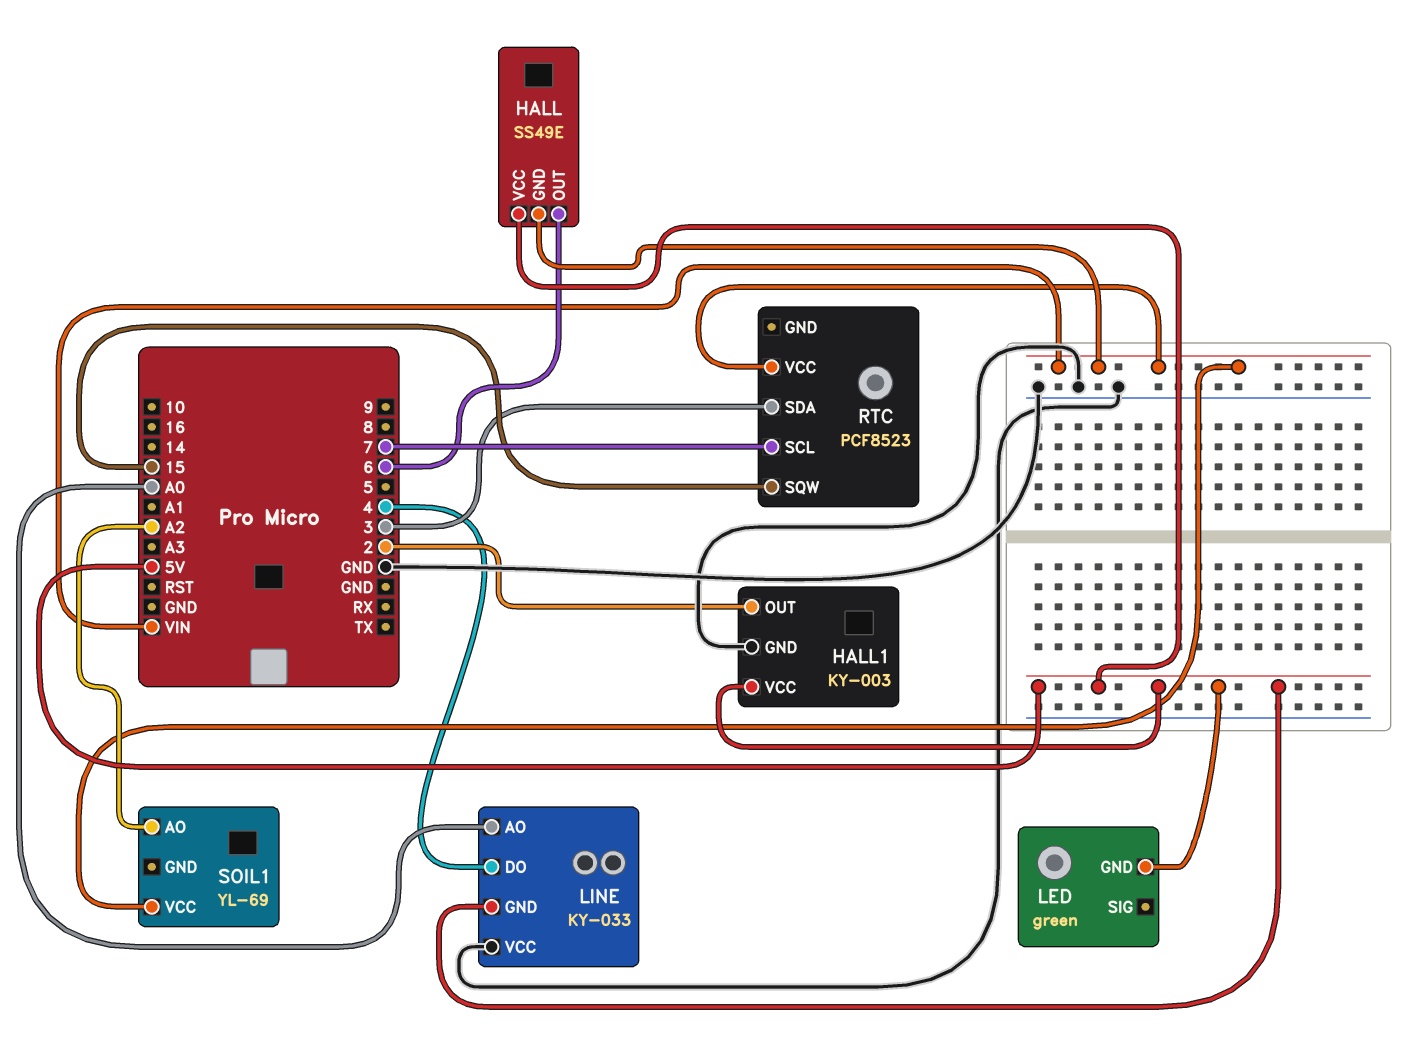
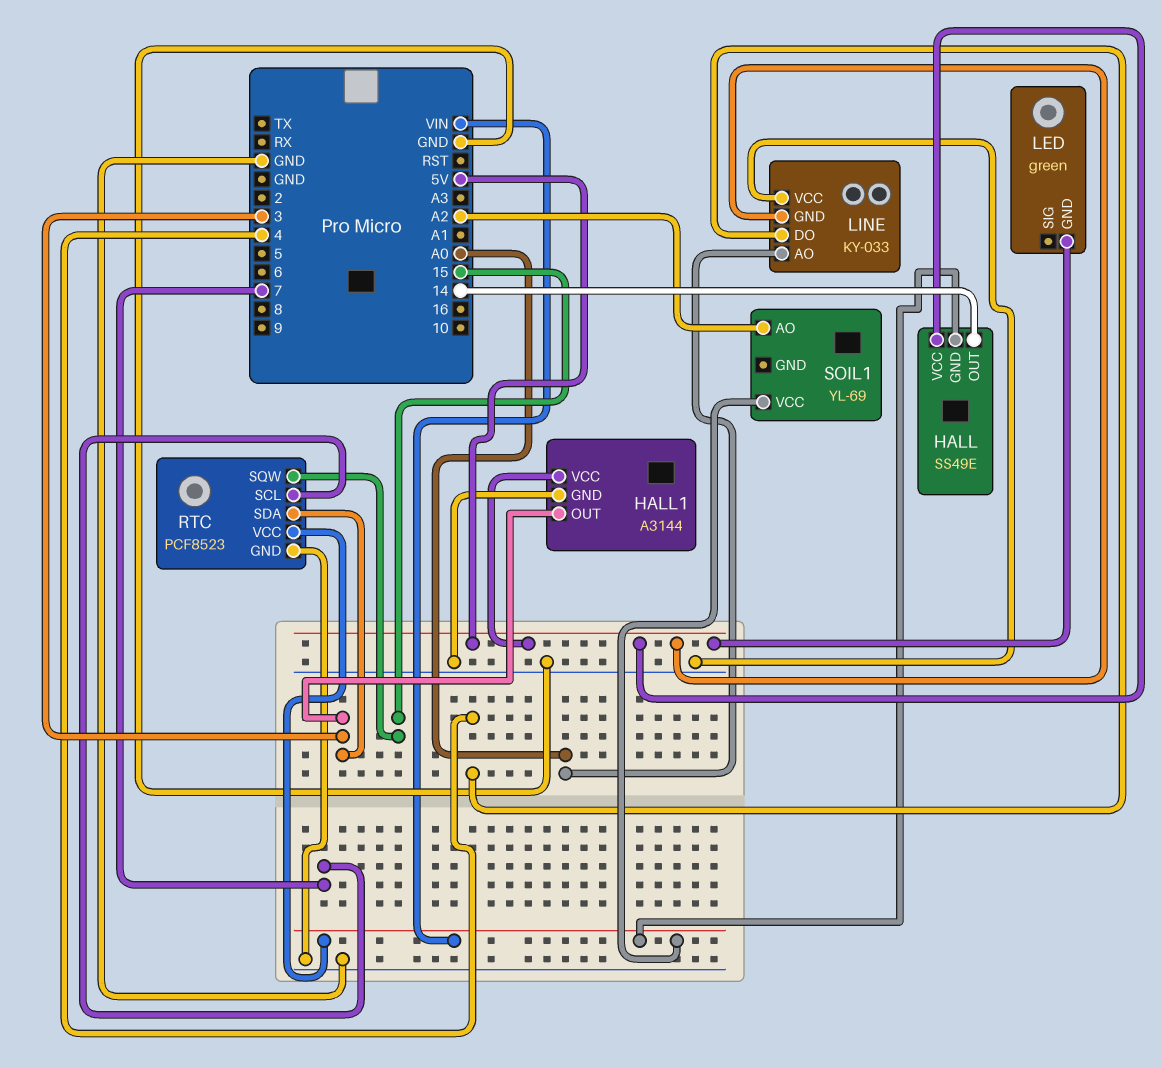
HALL pin OUT: 6 -> 14
HALL1: KY-003 -> A3144
HALL1 pin OUT: 2 -> 3
RTC pin GND: none -> GND

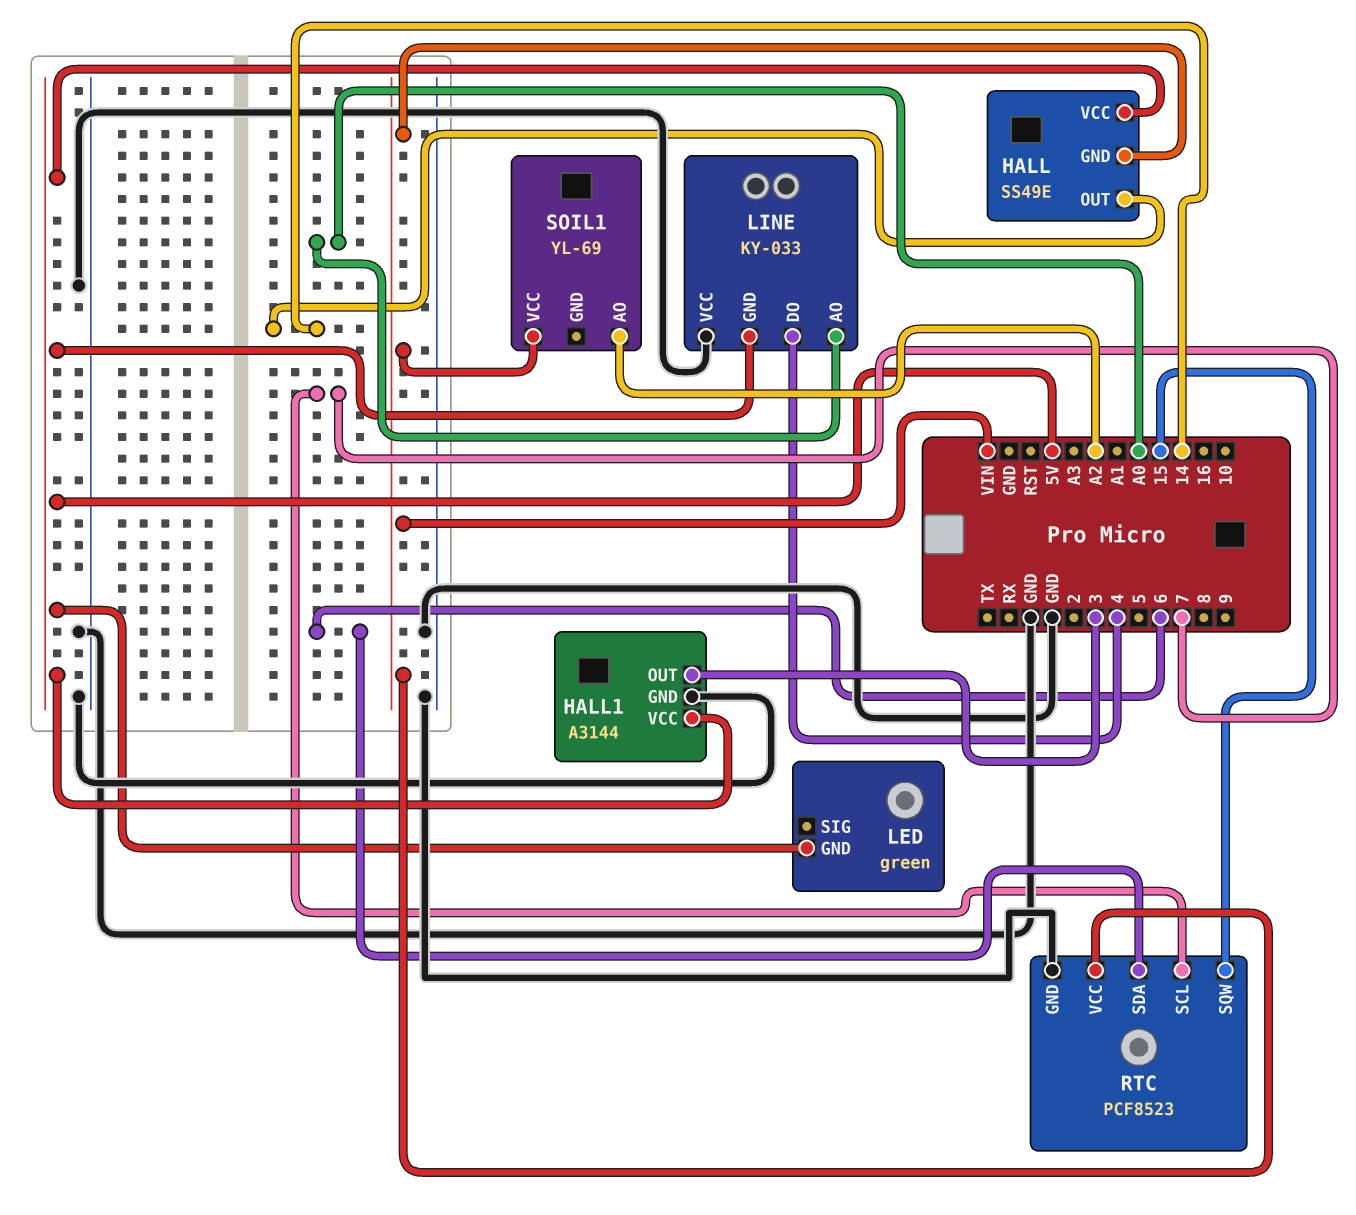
RTC pin SDA: 3 -> 6

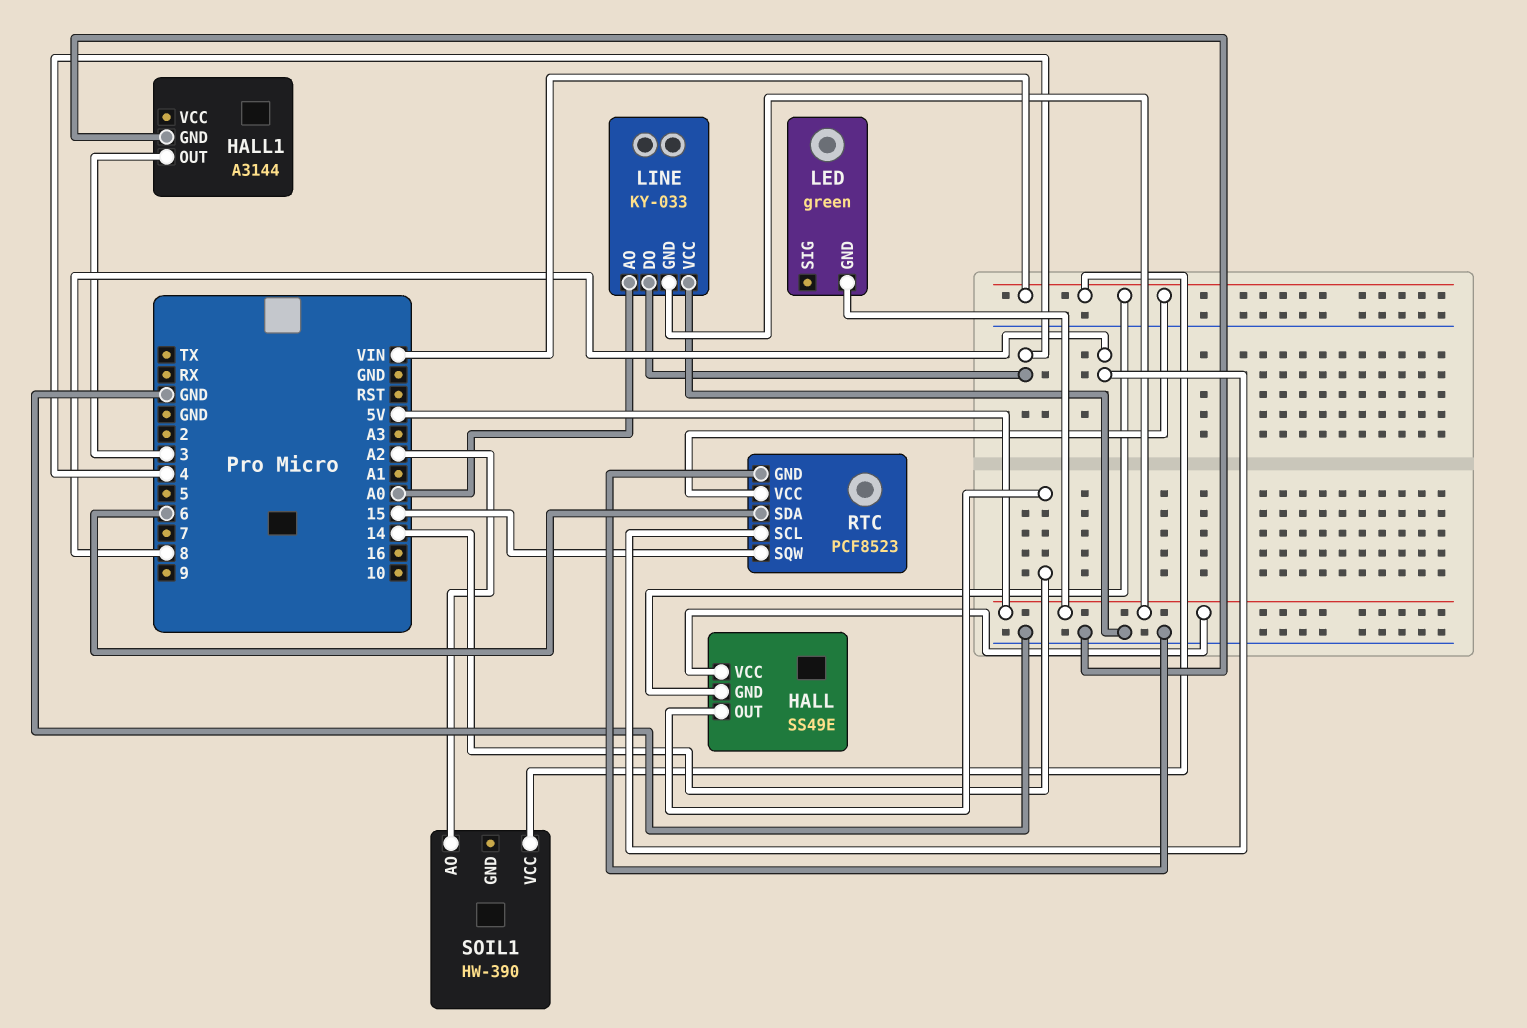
HALL1 pin VCC: 5V -> none
RTC pin SCL: 7 -> 8
SOIL1: YL-69 -> HW-390

